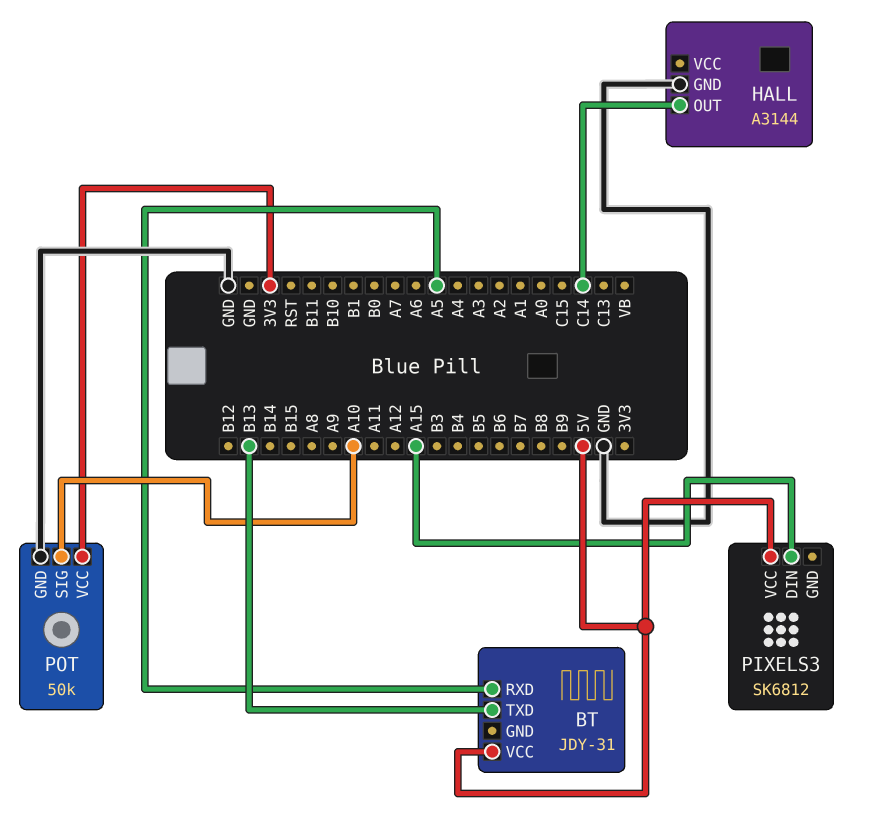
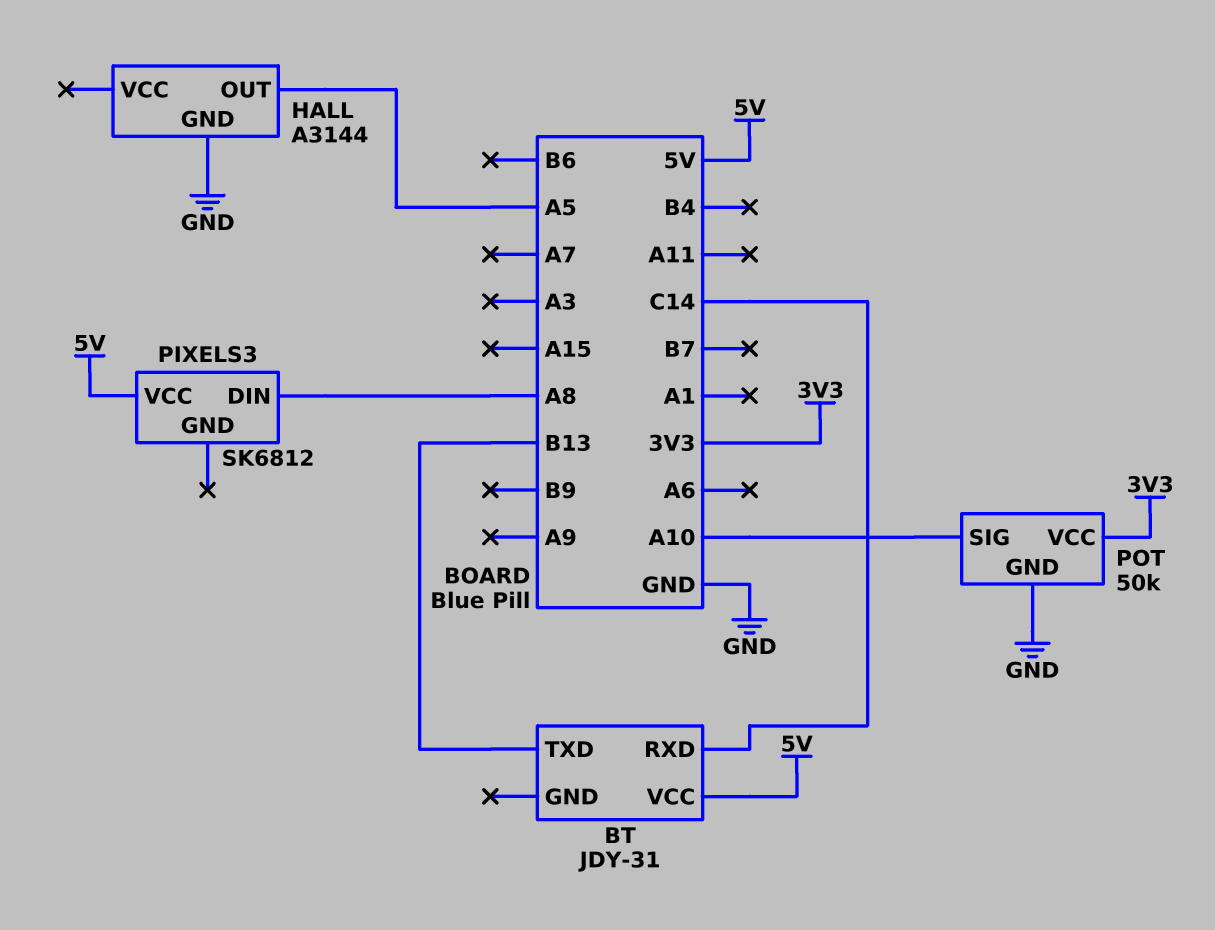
BT pin RXD: A5 -> C14
HALL pin OUT: C14 -> A5
PIXELS3 pin DIN: A15 -> A8

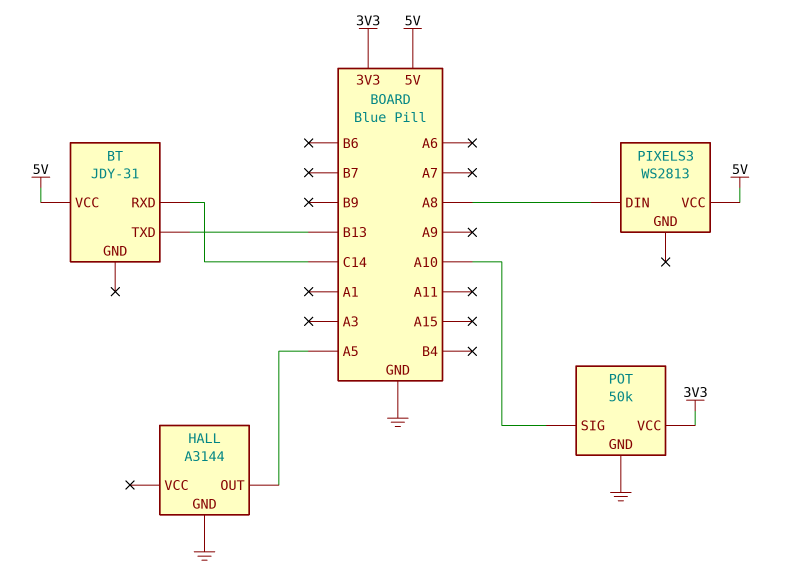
PIXELS3: SK6812 -> WS2813

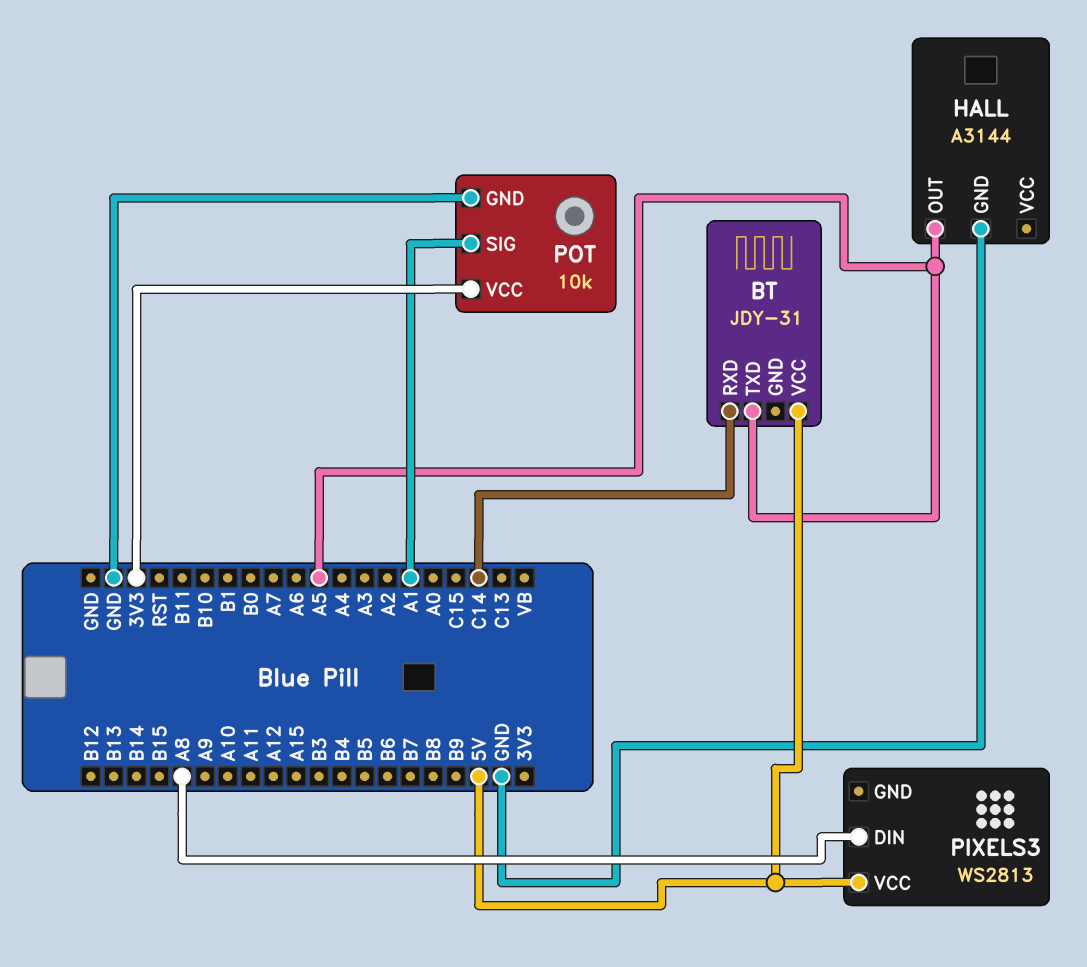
BT pin TXD: B13 -> A5
POT: 50k -> 10k
POT pin SIG: A10 -> A1

